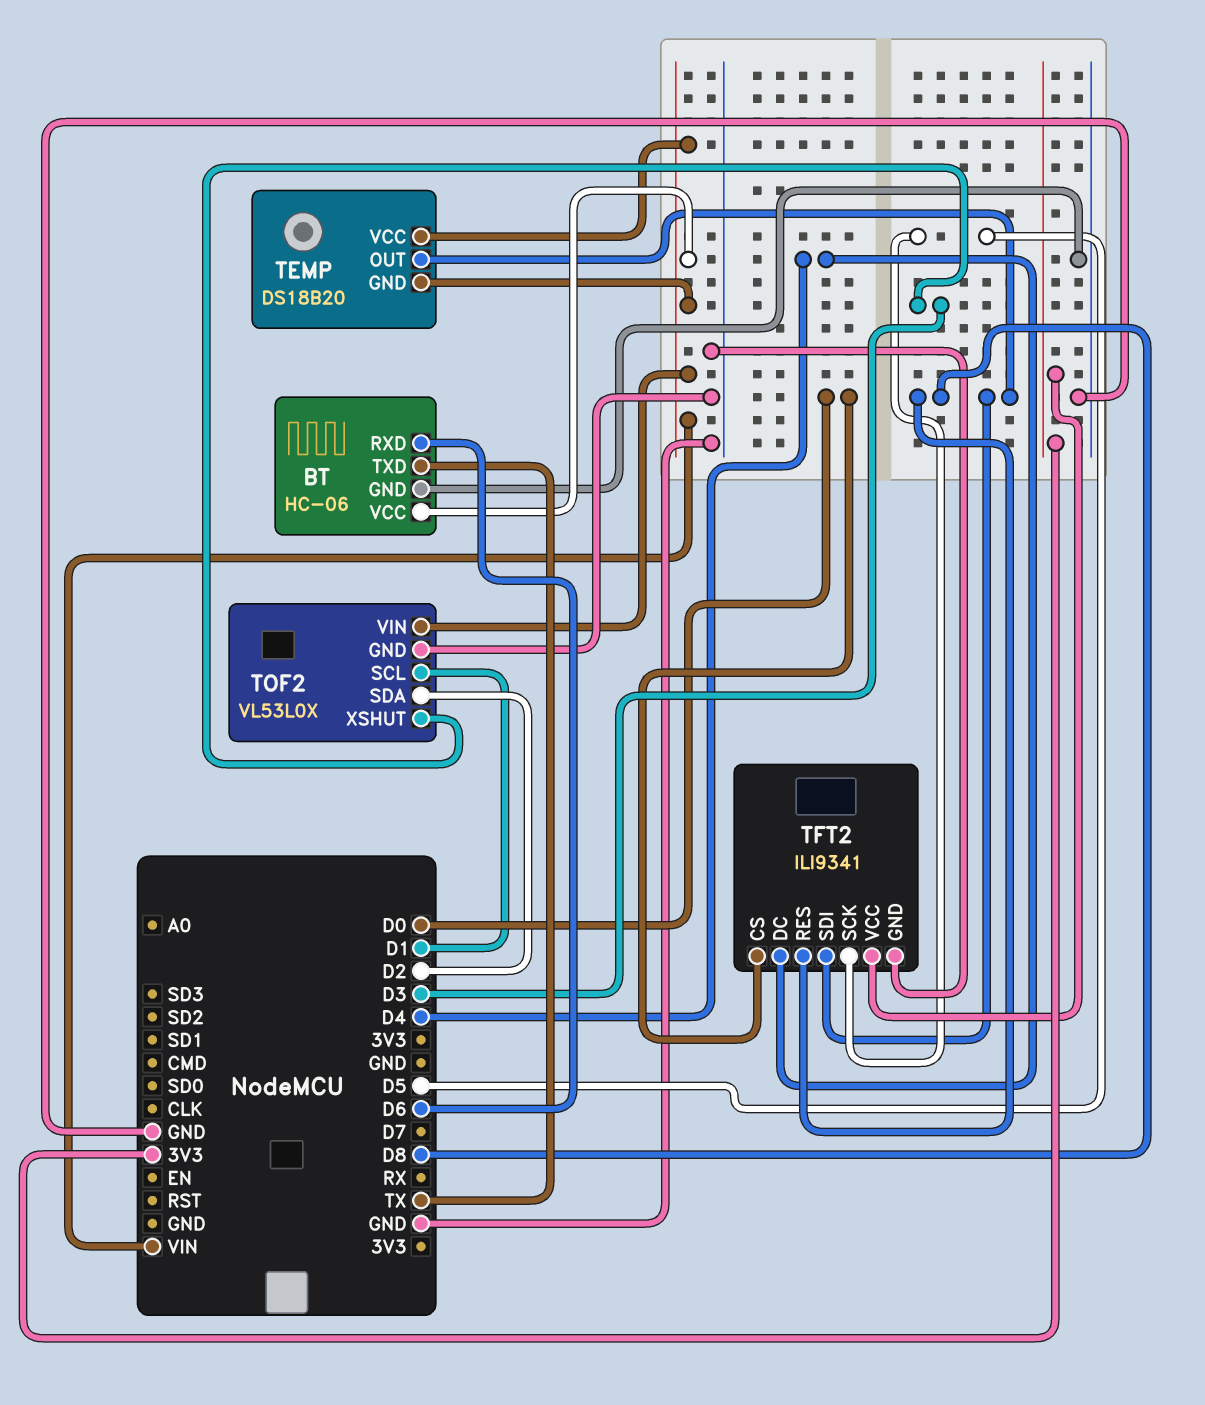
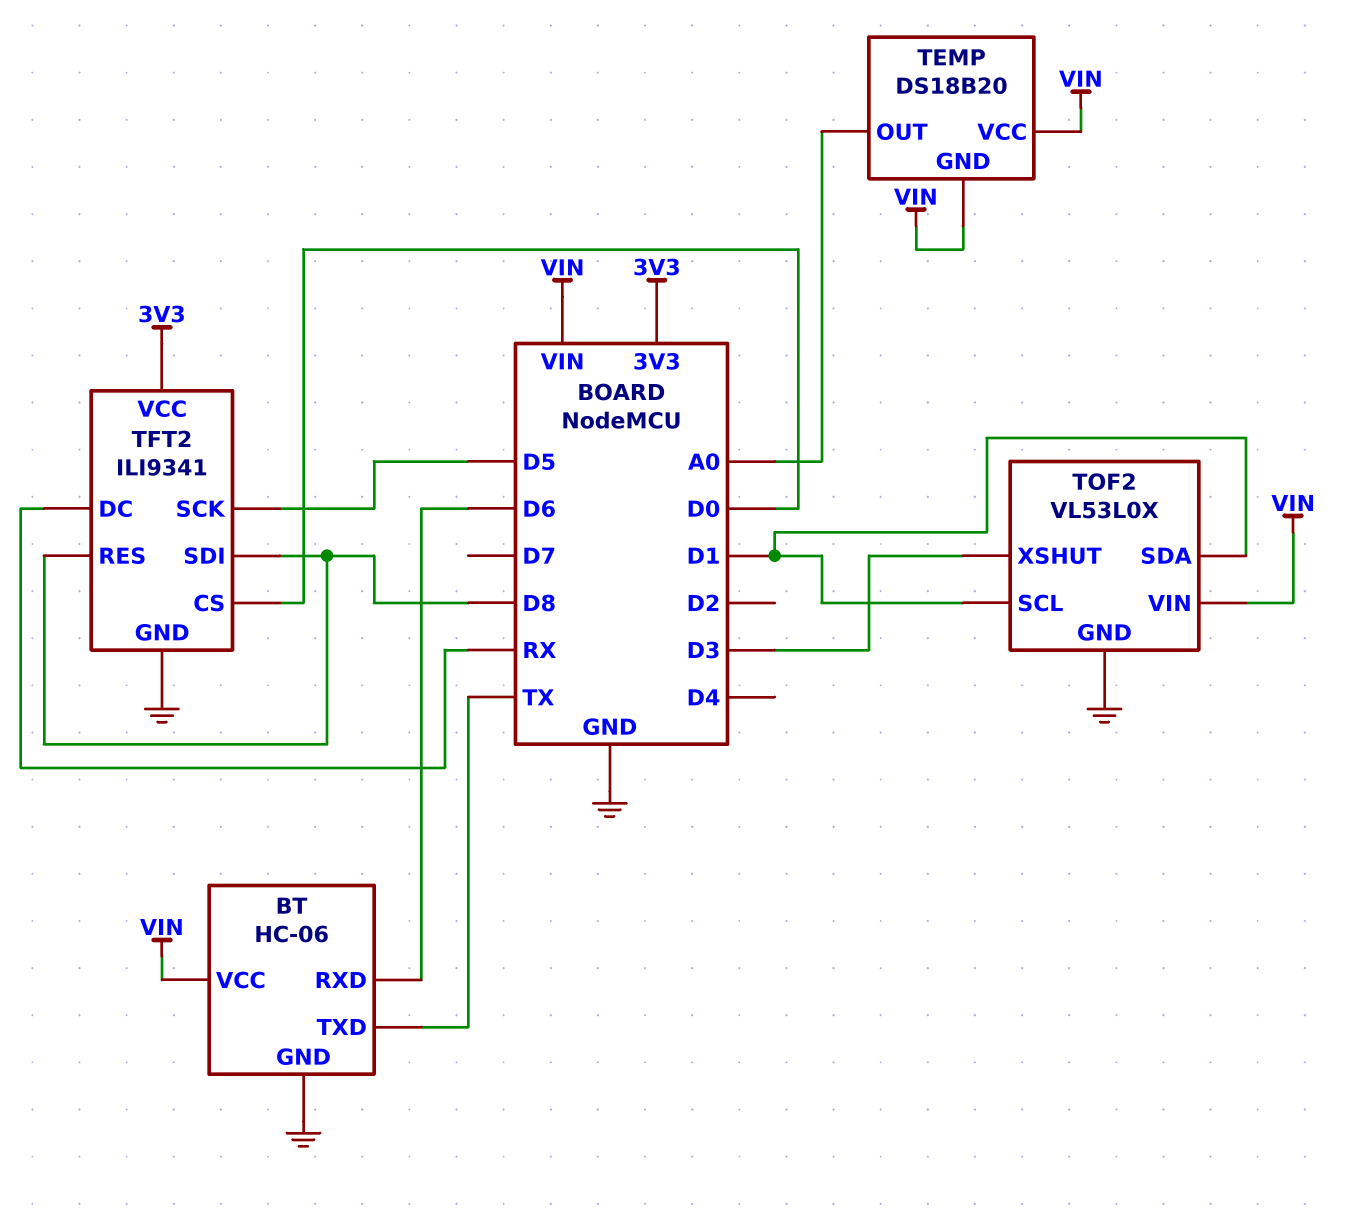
TEMP pin OUT: D8 -> A0
TFT2 pin DC: D4 -> RX
TOF2 pin SDA: D2 -> D1

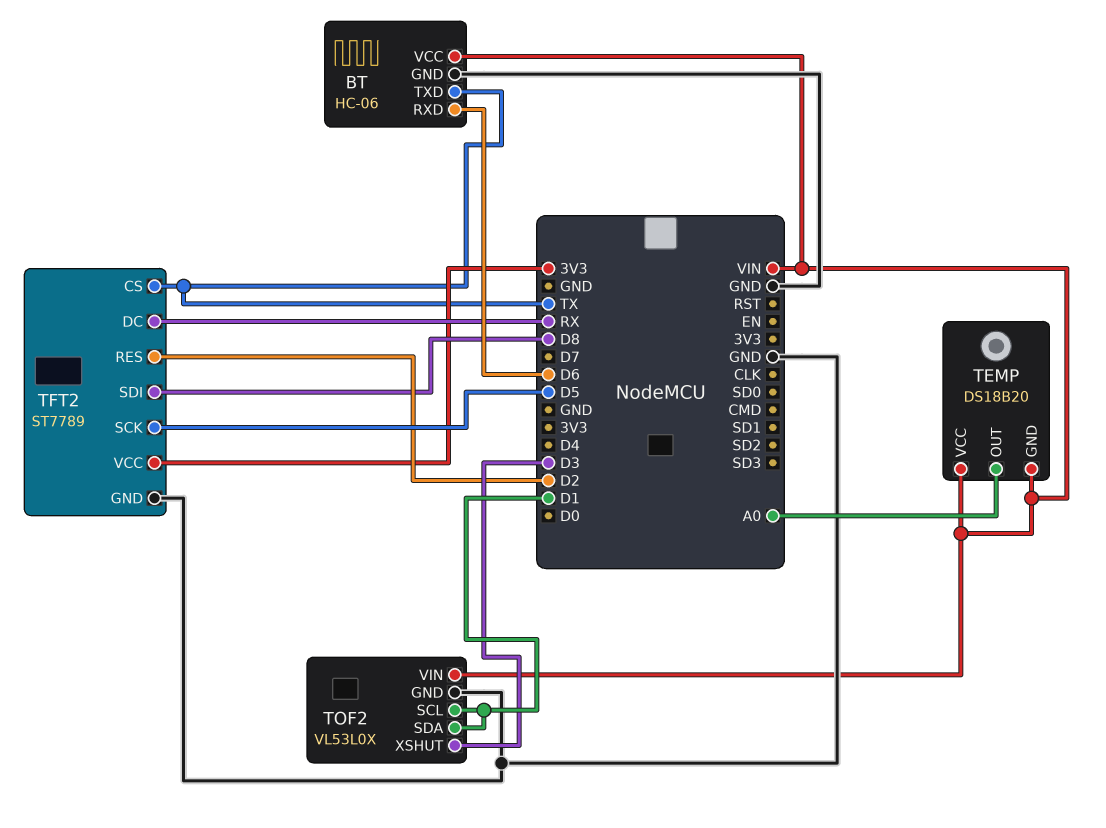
TFT2: ILI9341 -> ST7789
TFT2 pin CS: D0 -> TX
TFT2 pin RES: D8 -> D2

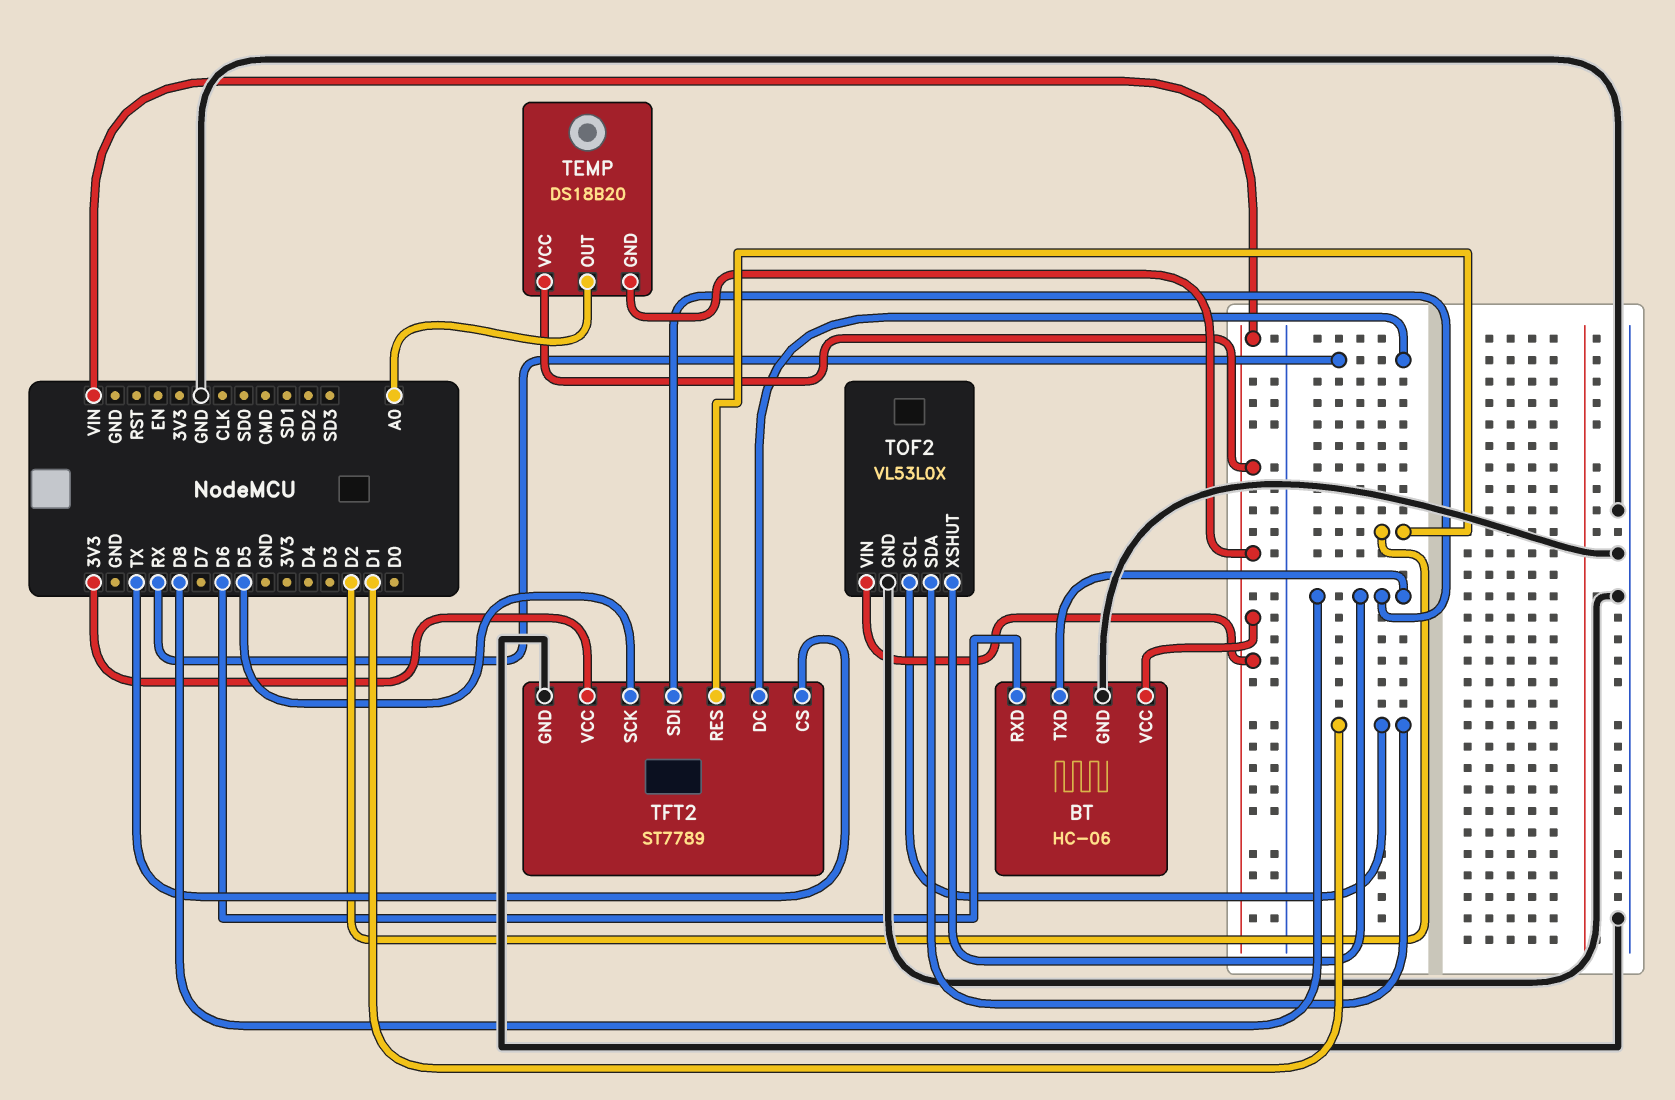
BT pin TXD: TX -> D8
TOF2 pin XSHUT: D3 -> D8

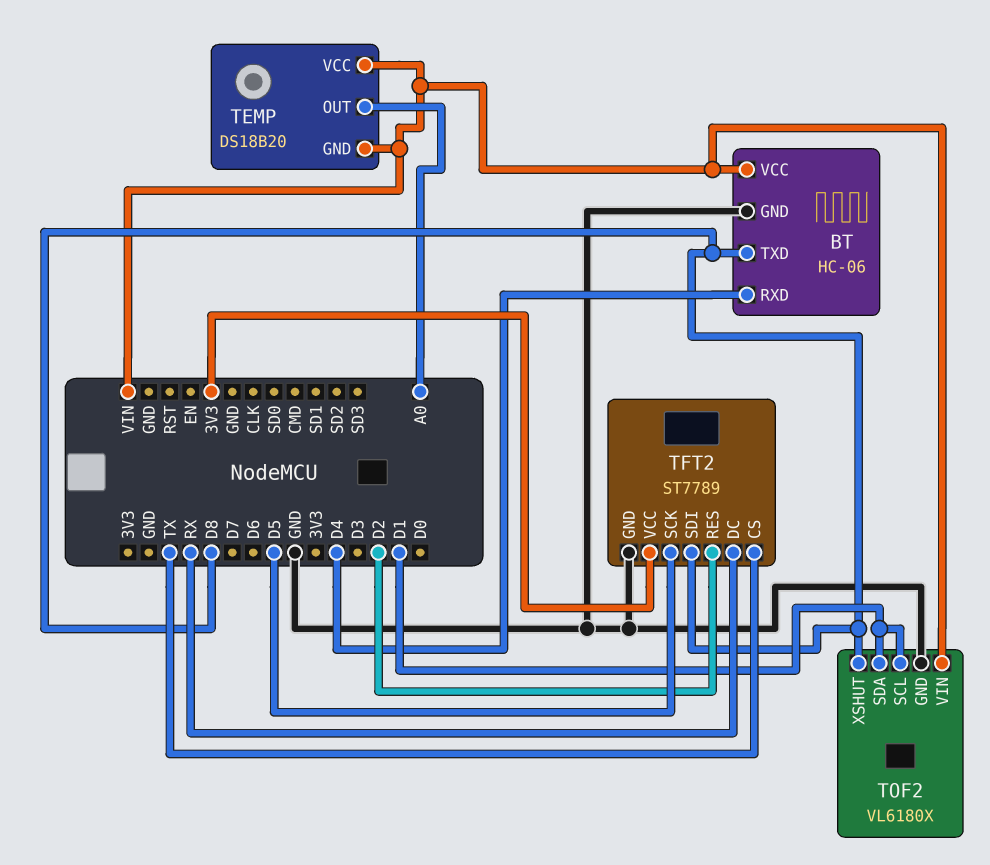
BT pin RXD: D6 -> D4
TOF2: VL53L0X -> VL6180X

